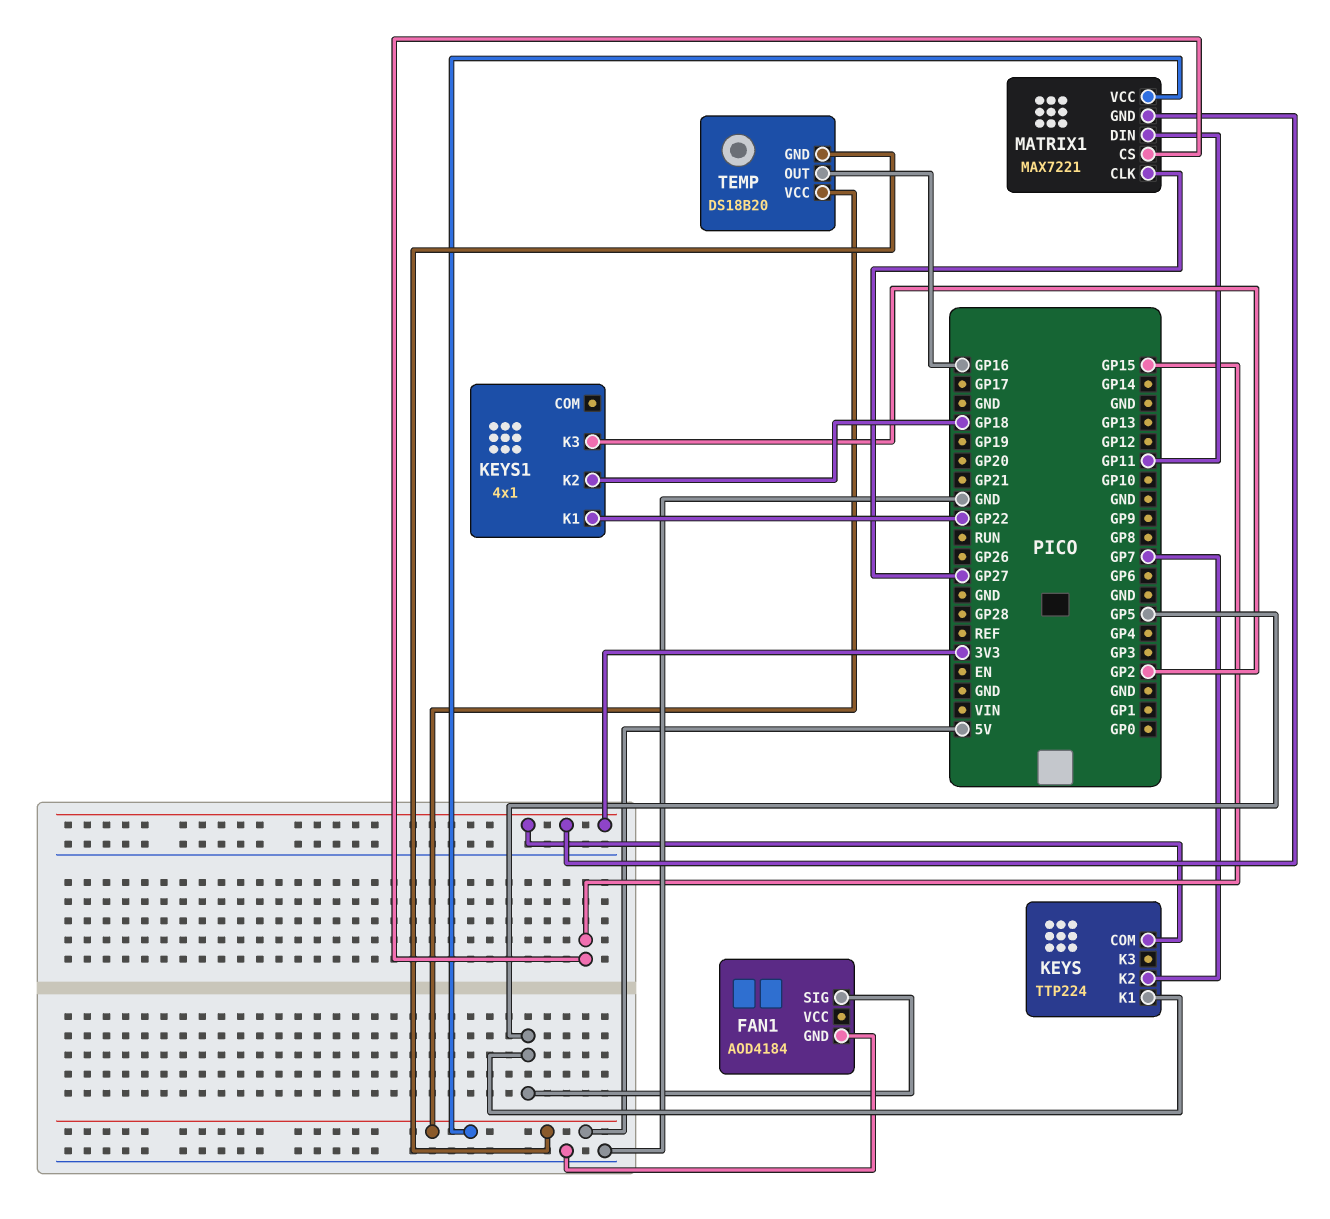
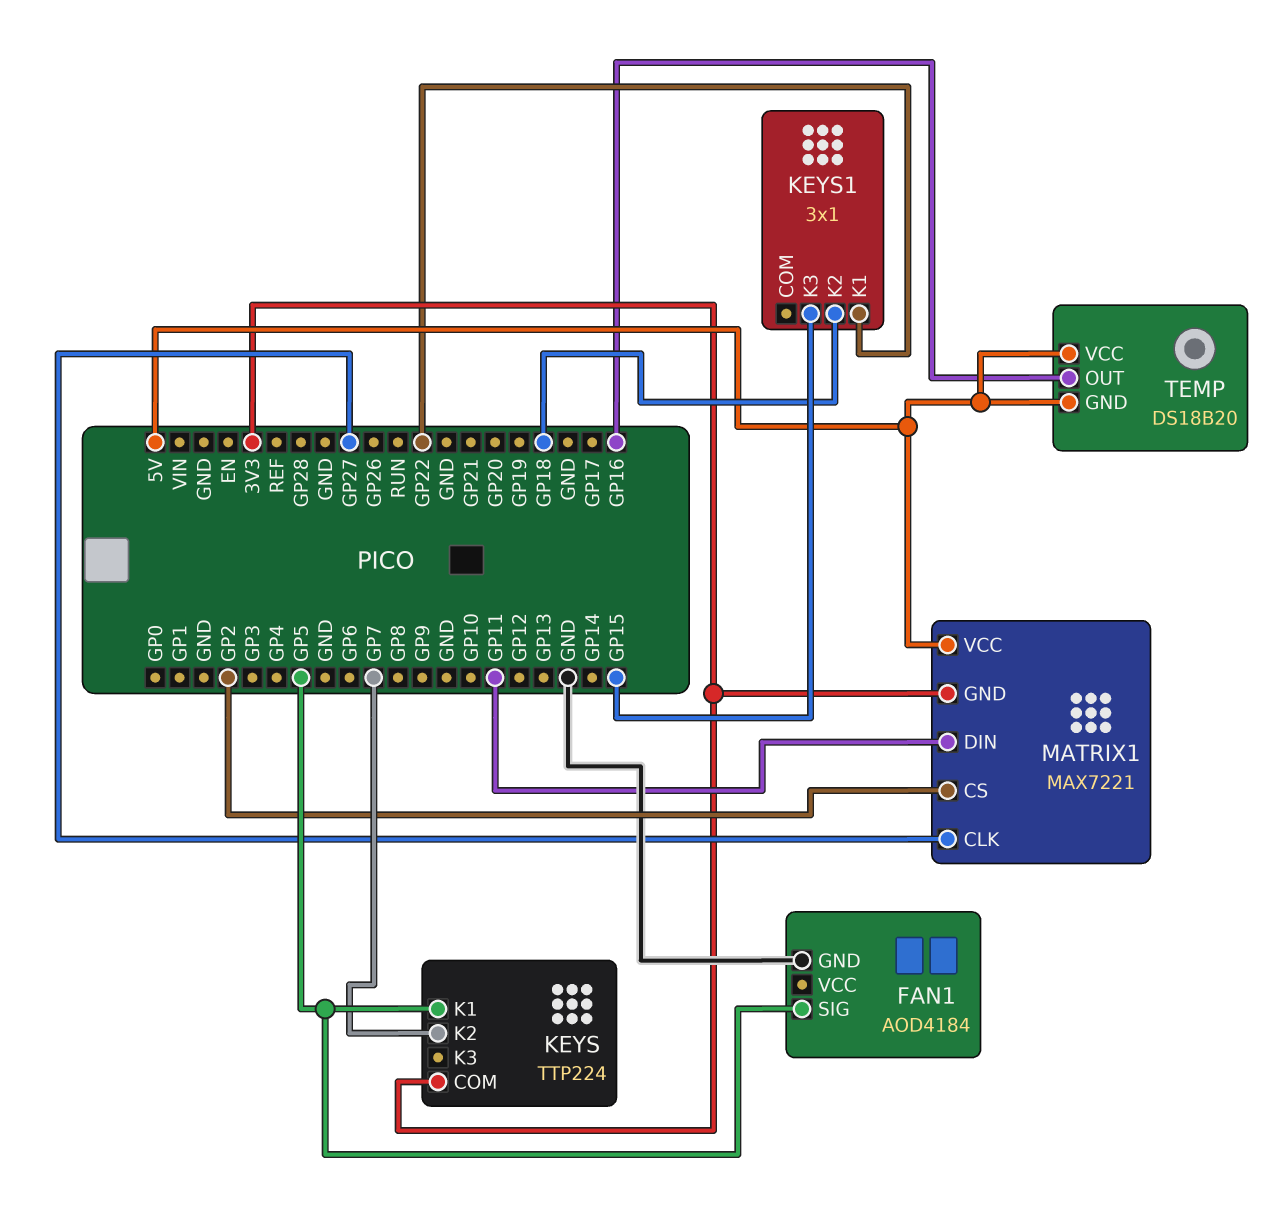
KEYS1: 4x1 -> 3x1
KEYS1 pin K3: GP2 -> GP15
MATRIX1 pin CS: GP15 -> GP2

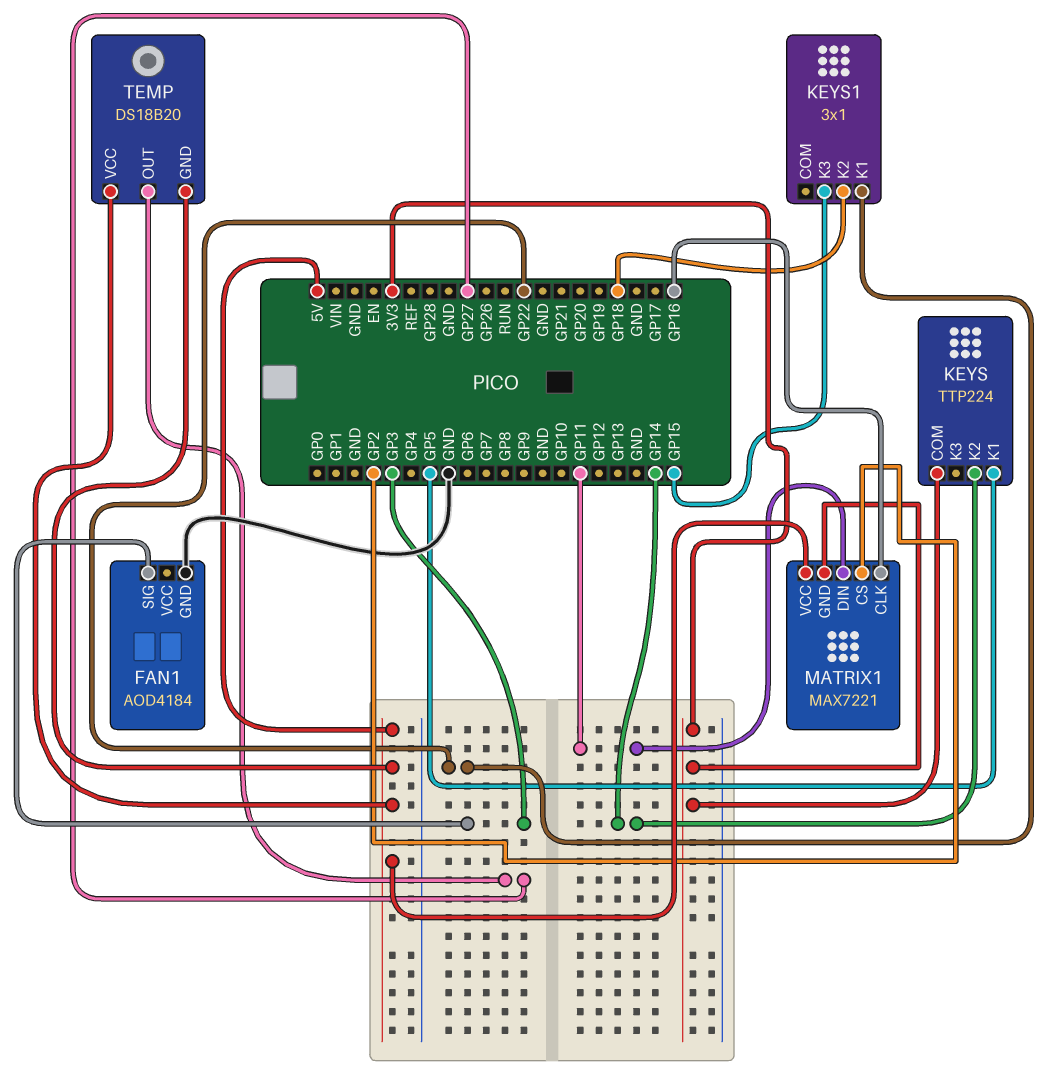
FAN1 pin SIG: GP5 -> GP3
KEYS pin K2: GP7 -> GP14
MATRIX1 pin CLK: GP27 -> GP16
TEMP pin OUT: GP16 -> GP27

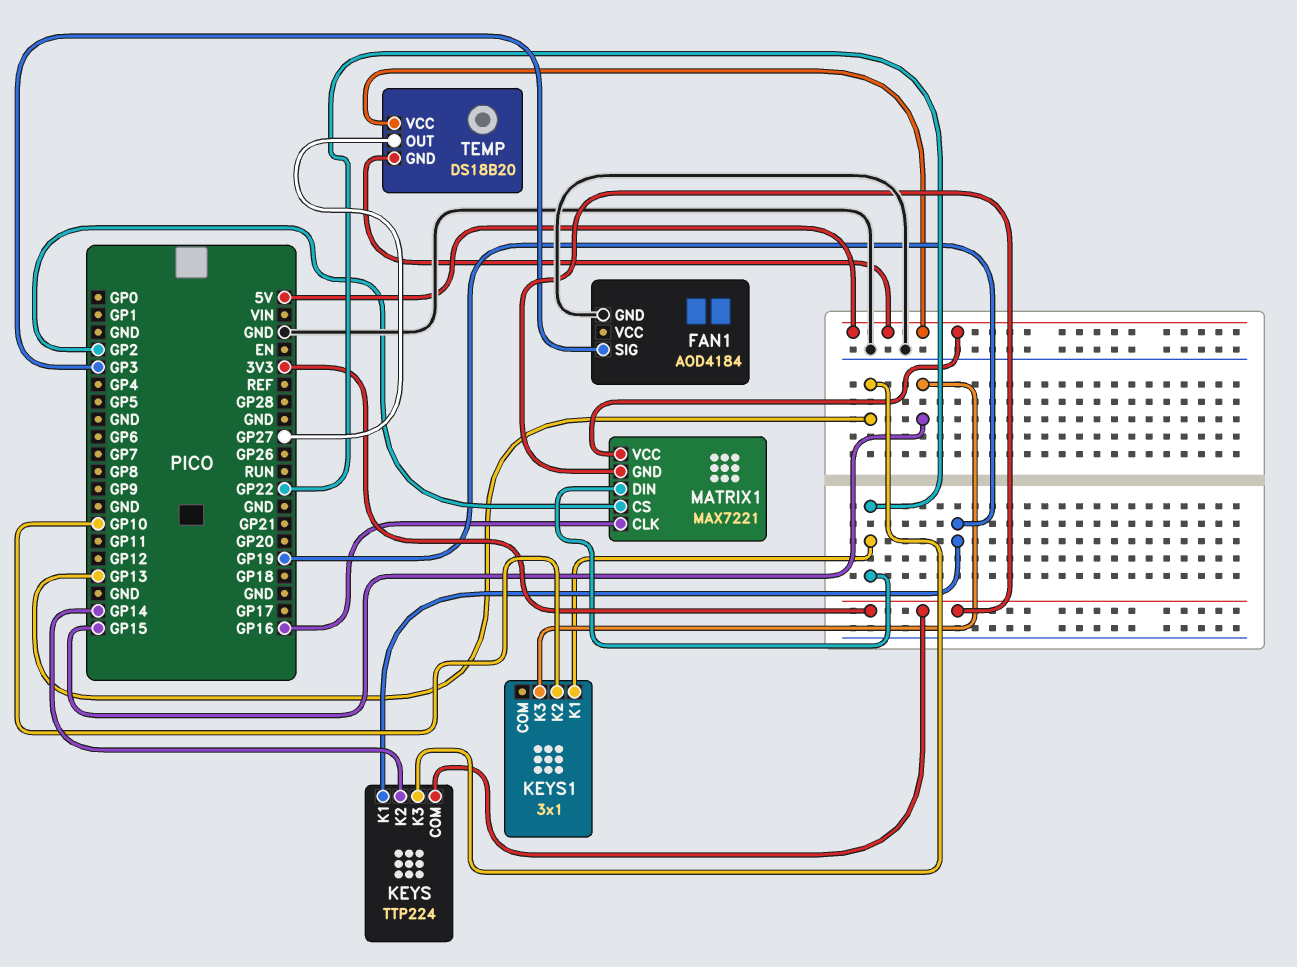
KEYS pin K1: GP5 -> GP19
KEYS pin K3: none -> GP13
KEYS1 pin K2: GP18 -> GP10
MATRIX1 pin DIN: GP11 -> GP22

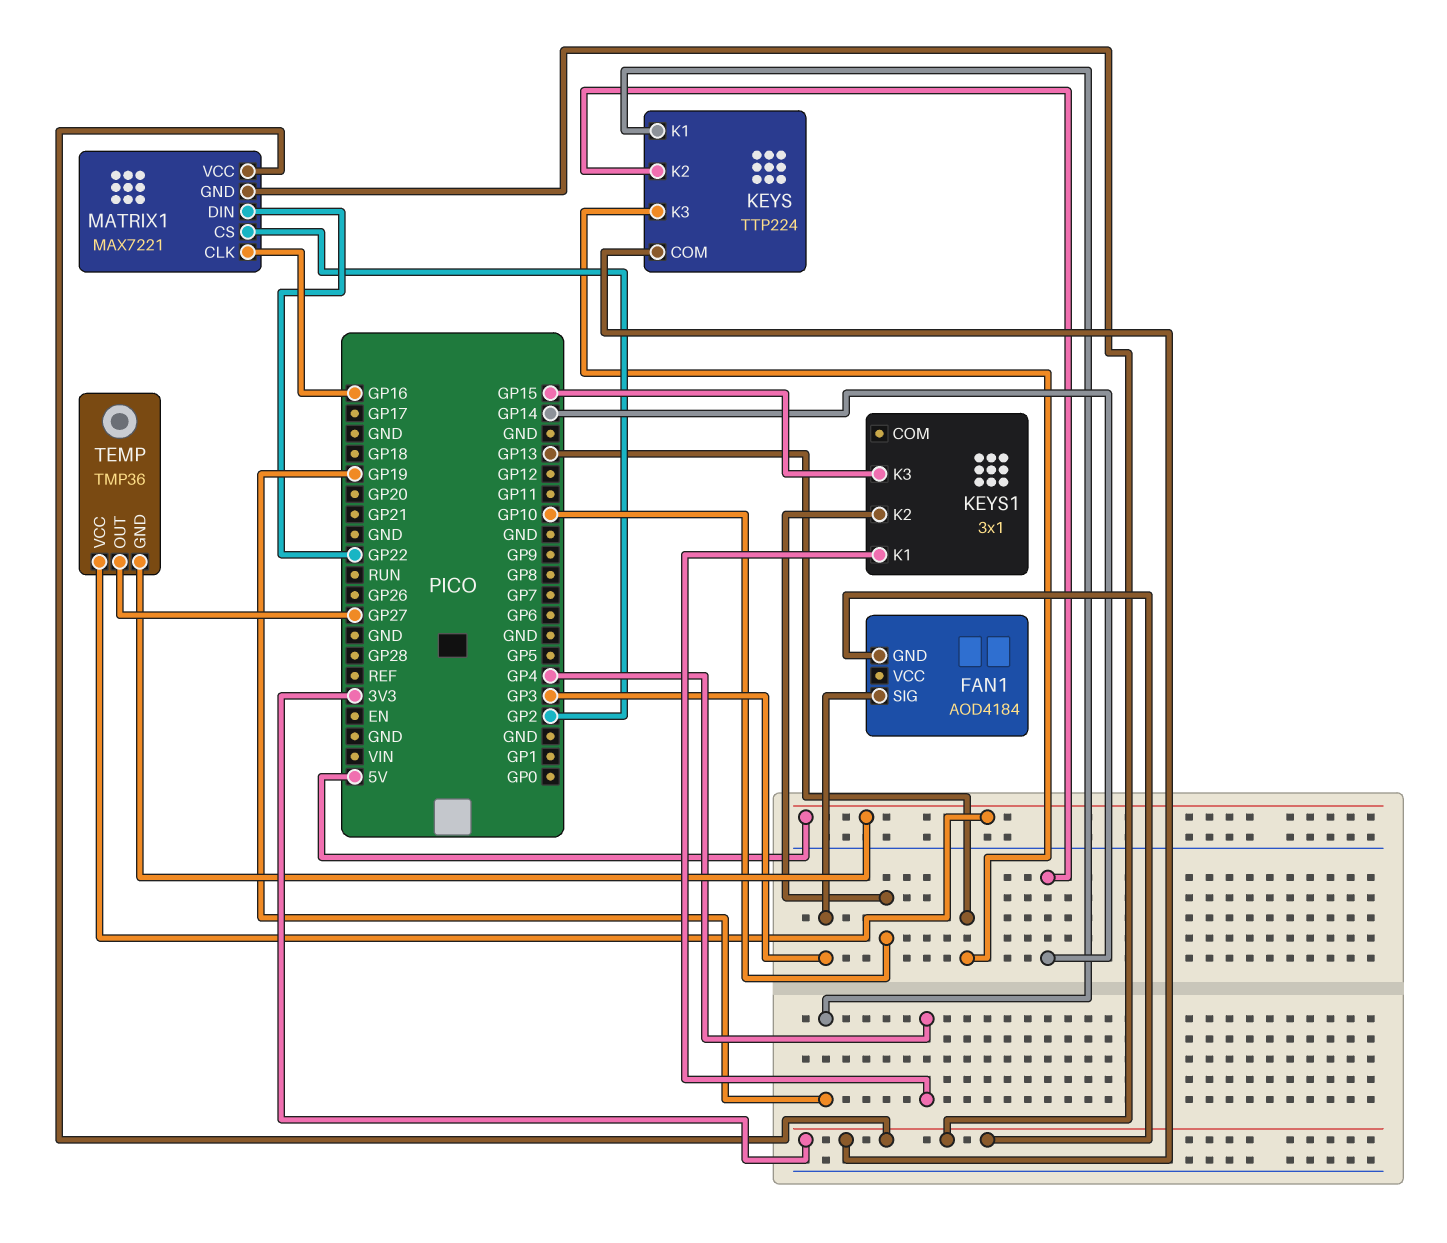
FAN1 pin GND: GND -> 3V3
KEYS1 pin K1: GP22 -> GP4
MATRIX1 pin VCC: 5V -> 3V3
TEMP: DS18B20 -> TMP36

